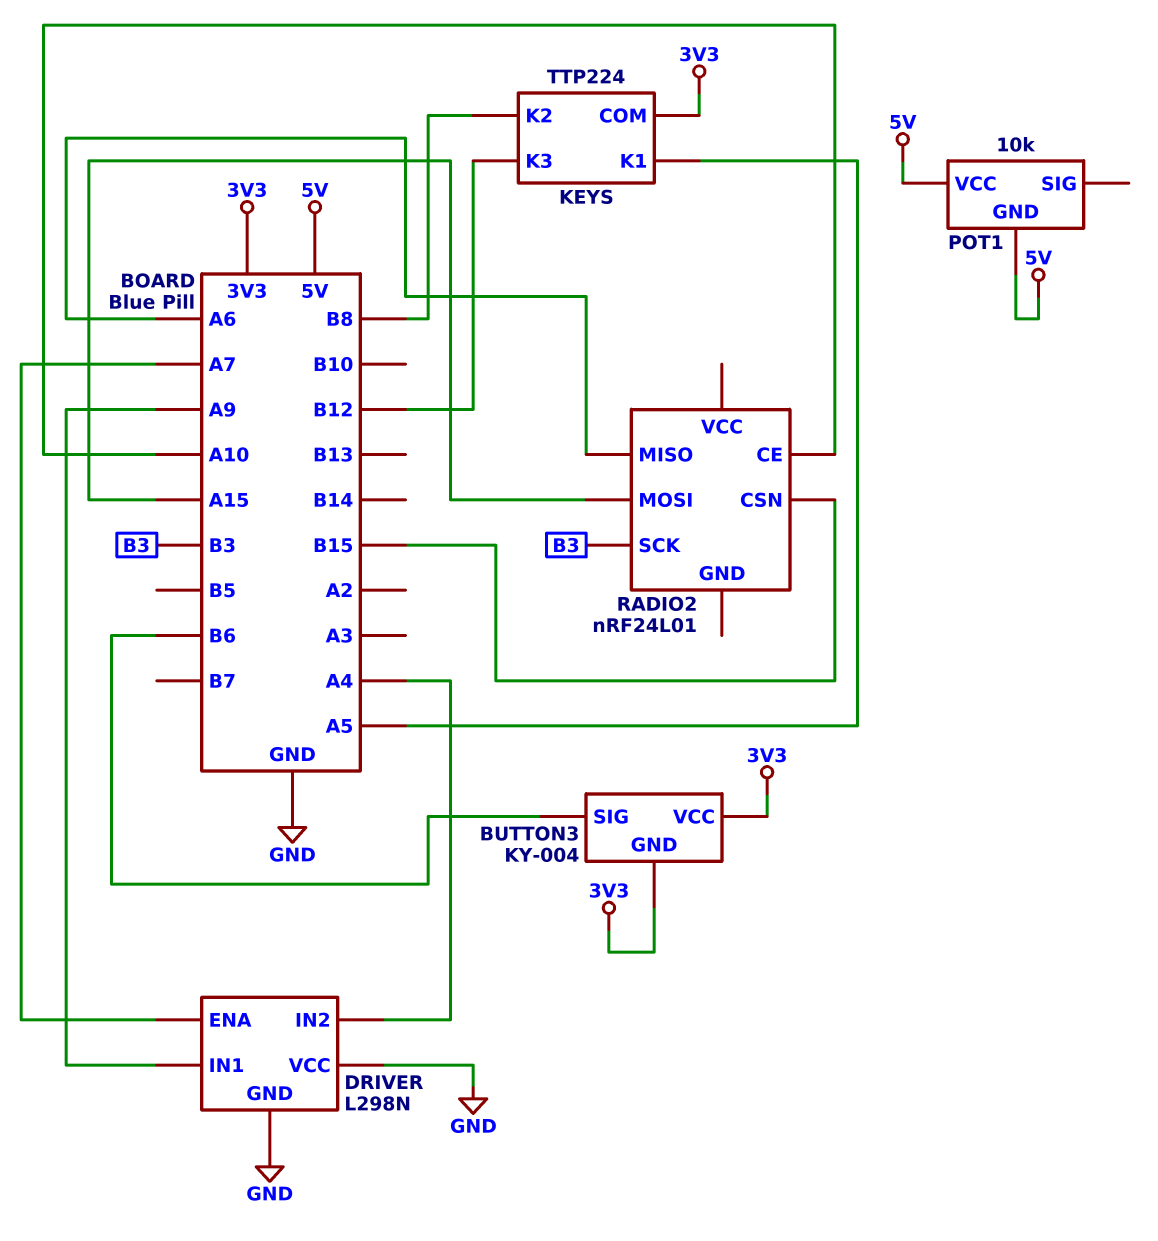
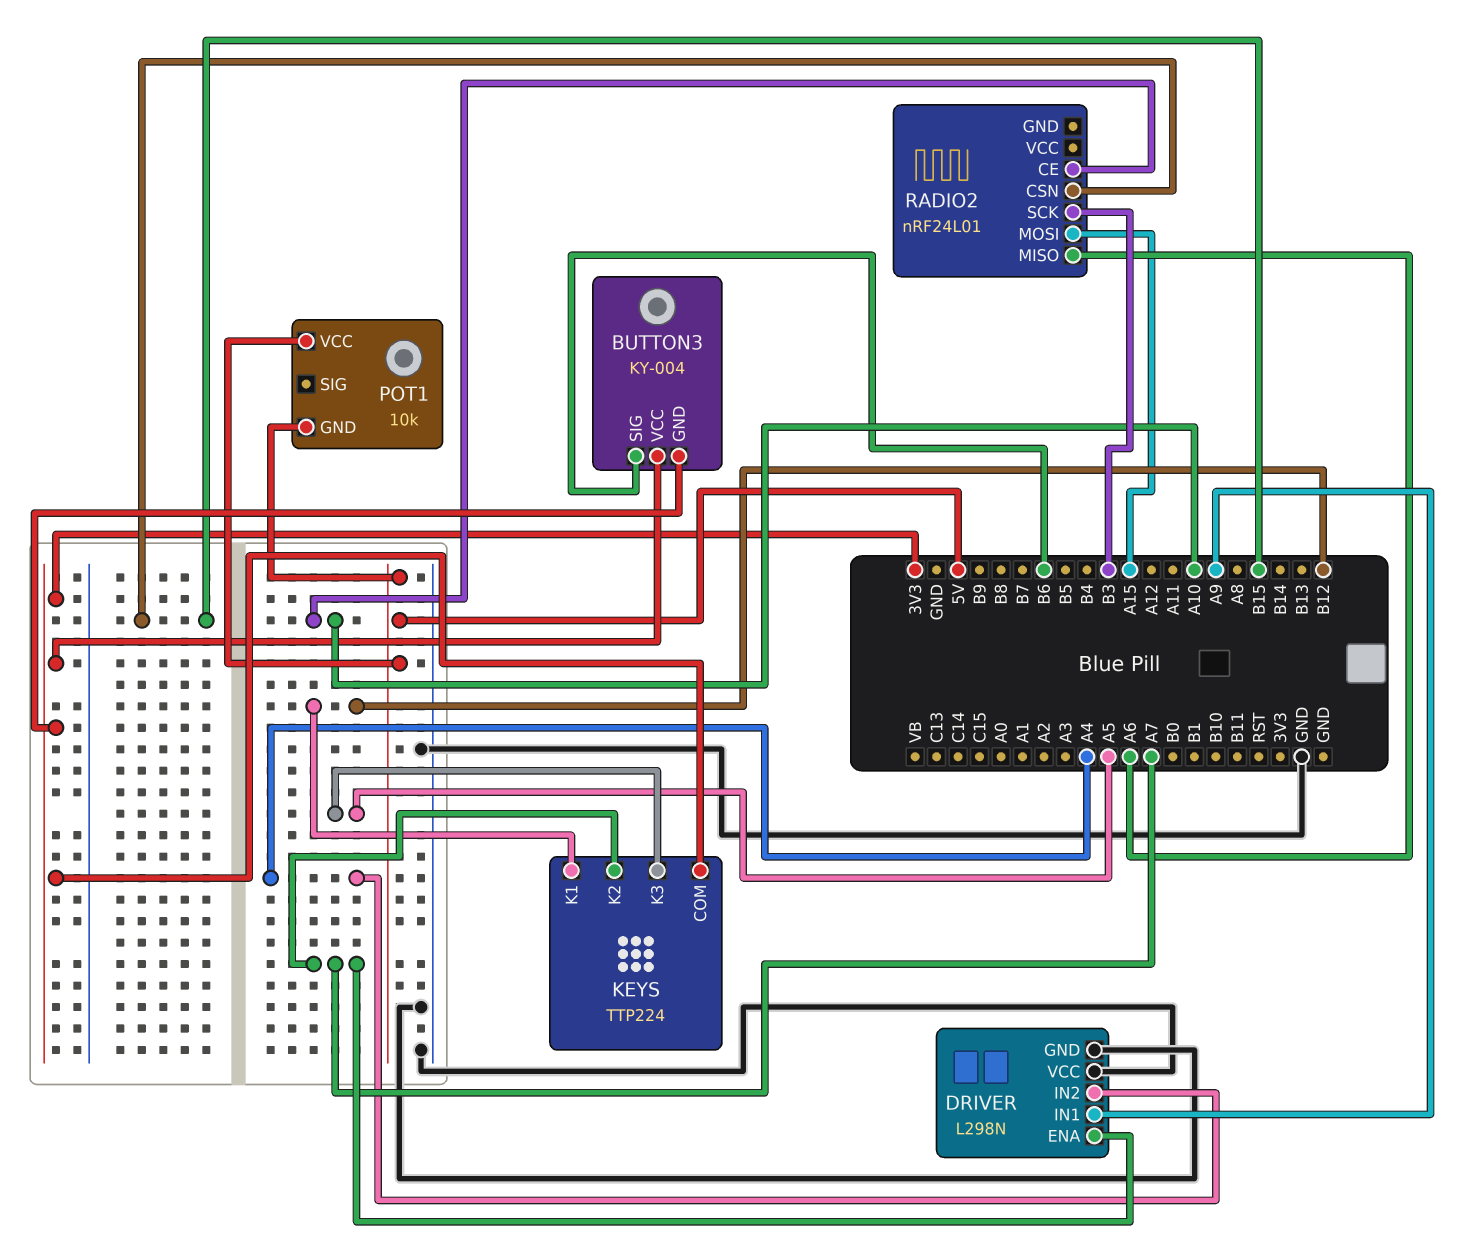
KEYS pin K1: A5 -> B12
KEYS pin K2: B8 -> A7
KEYS pin K3: B12 -> A5

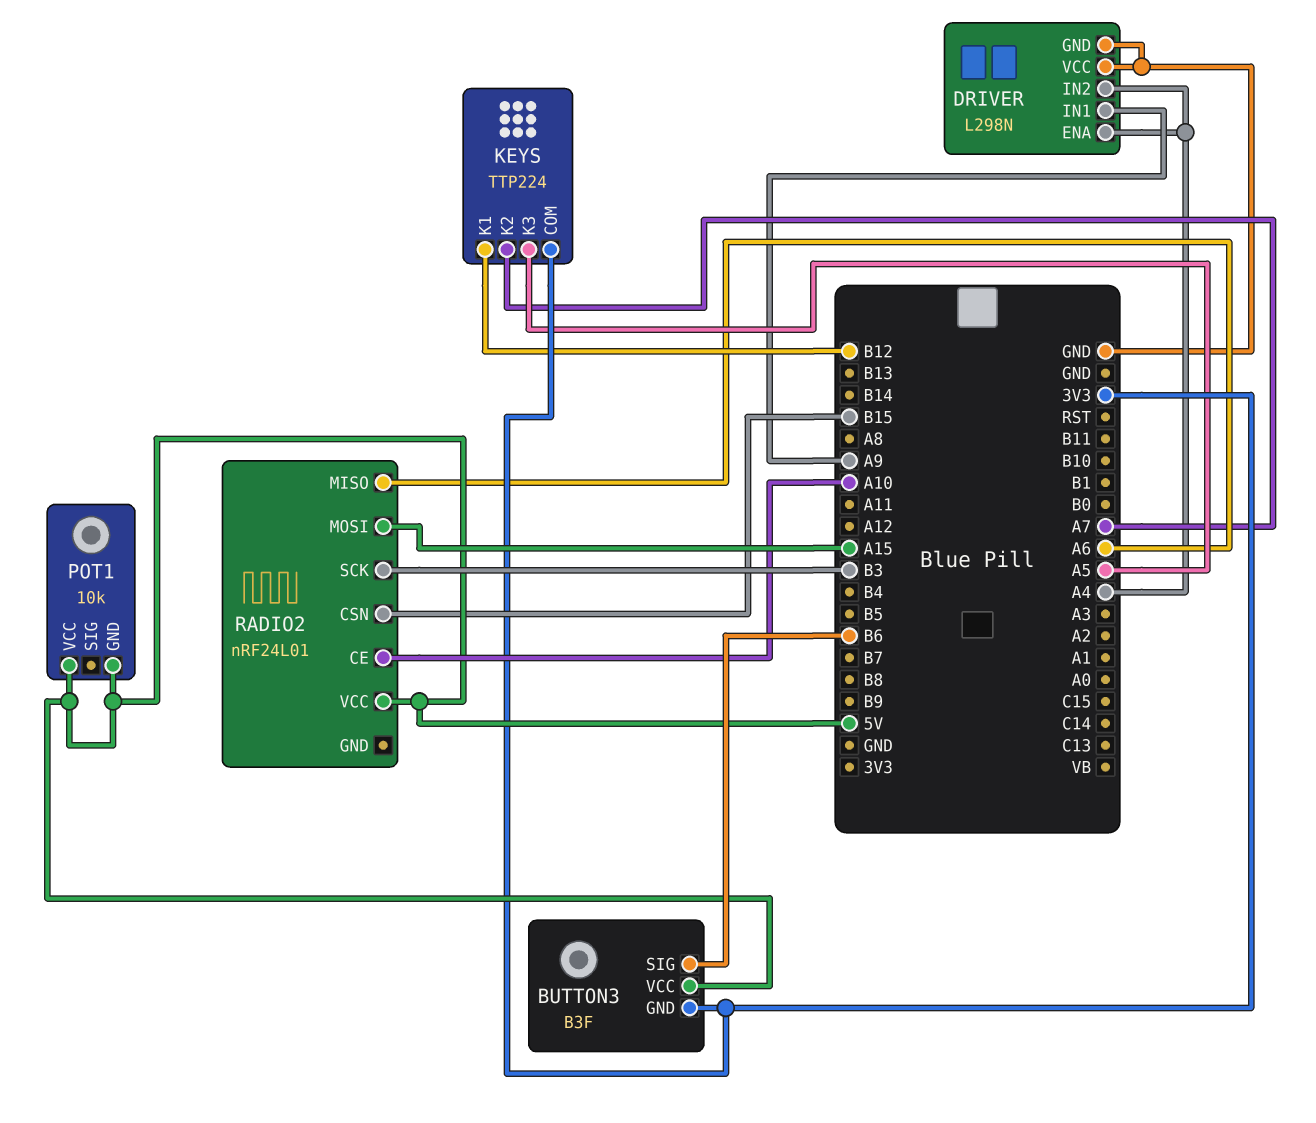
BUTTON3: KY-004 -> B3F
BUTTON3 pin VCC: 3V3 -> 5V
DRIVER pin ENA: A7 -> A4
RADIO2 pin VCC: none -> 5V

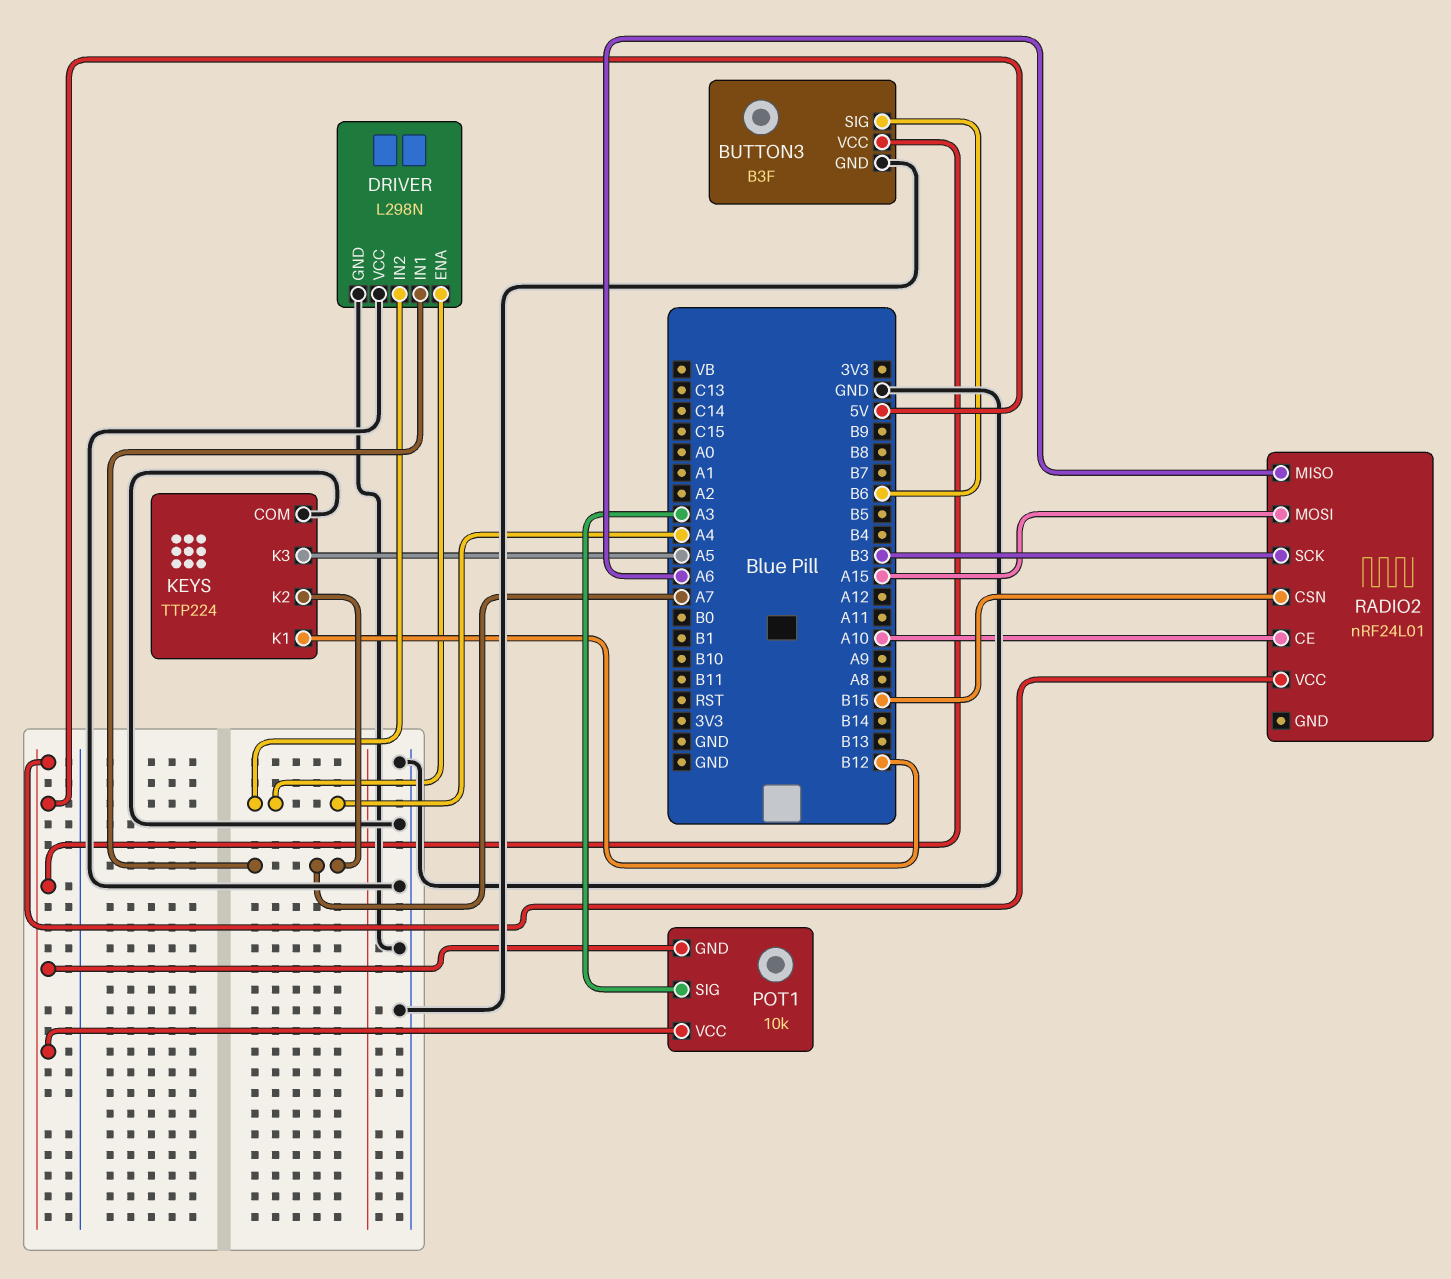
BUTTON3 pin GND: 3V3 -> GND
DRIVER pin IN1: A9 -> A7
KEYS pin COM: 3V3 -> GND
POT1 pin SIG: none -> A3

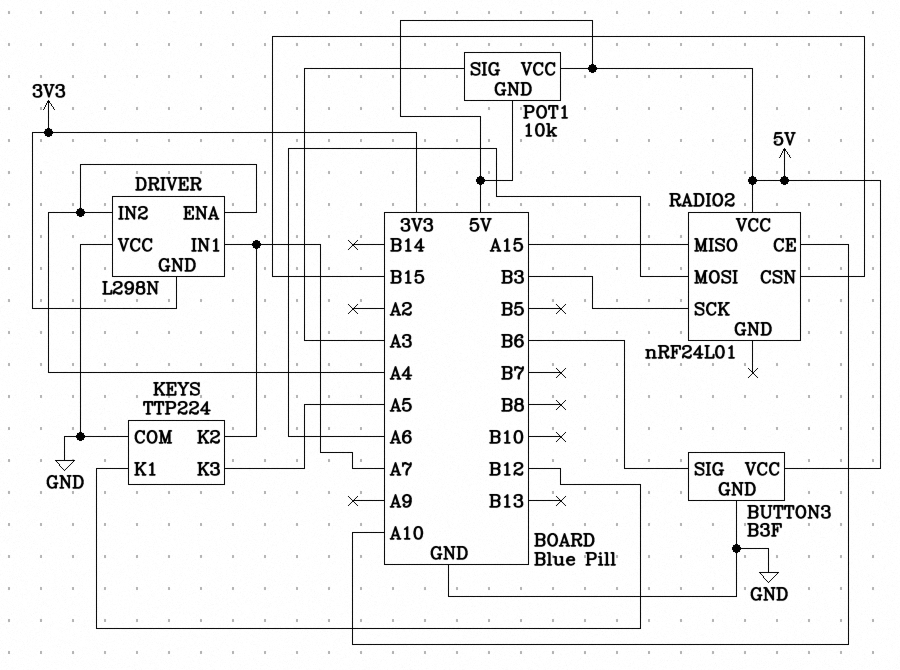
DRIVER pin GND: GND -> 3V3
RADIO2 pin MISO: A6 -> A15
RADIO2 pin MOSI: A15 -> A6

